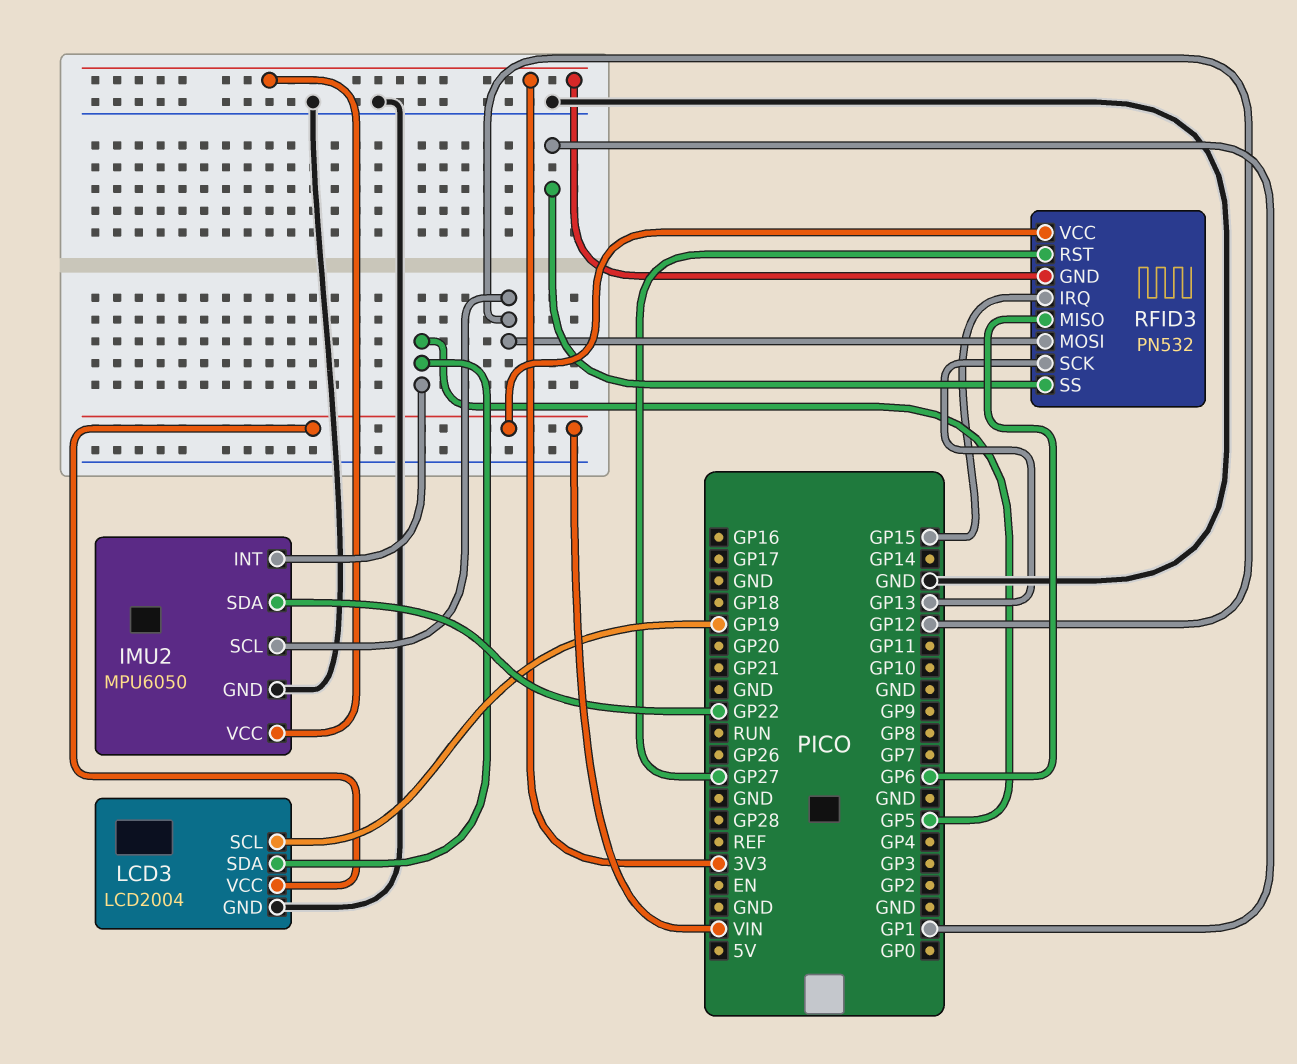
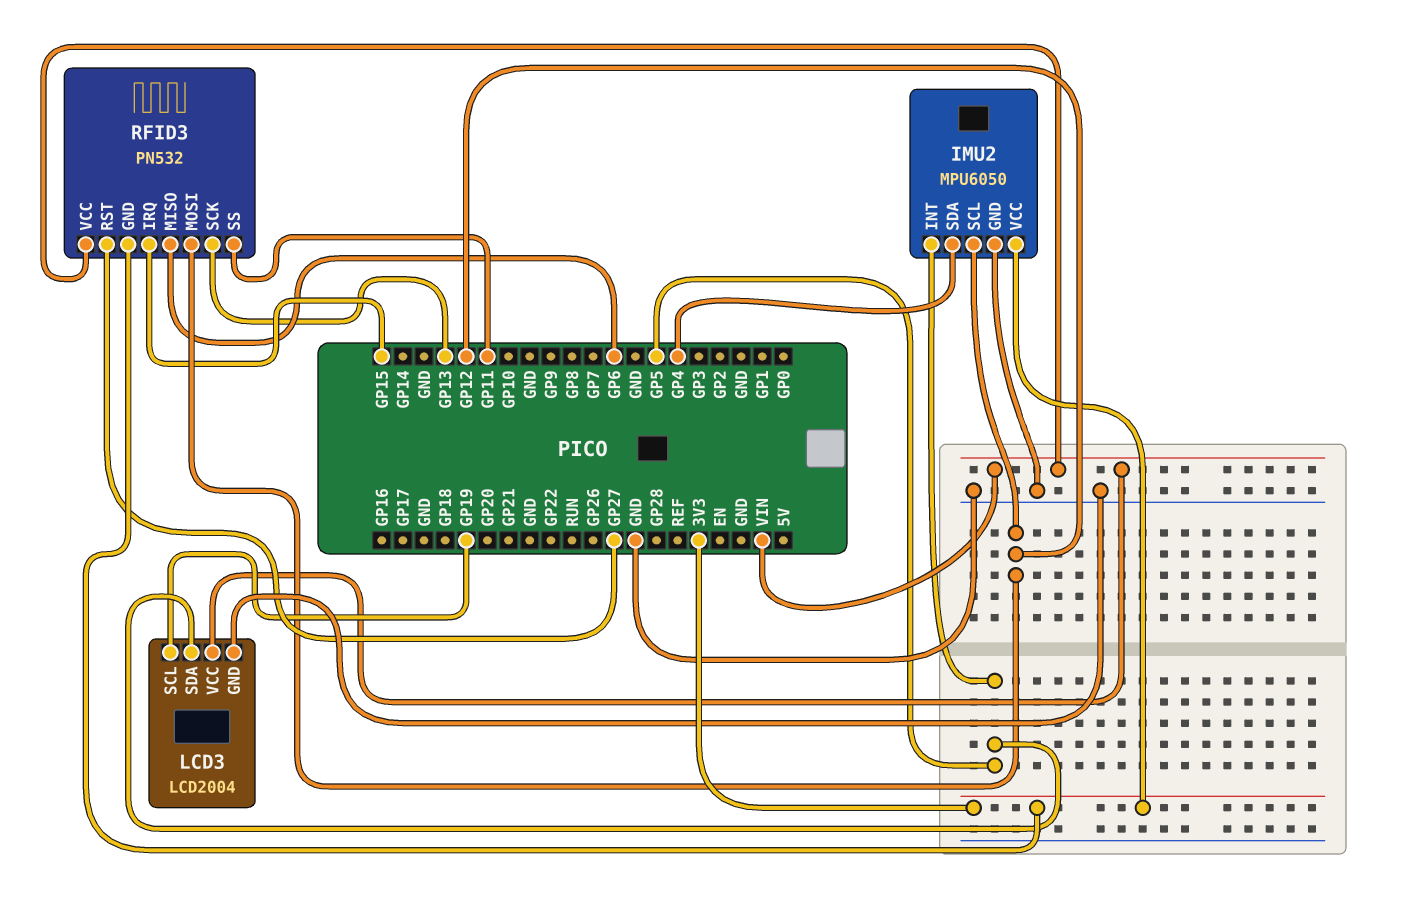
IMU2 pin SDA: GP22 -> GP4
RFID3 pin SS: GP1 -> GP11

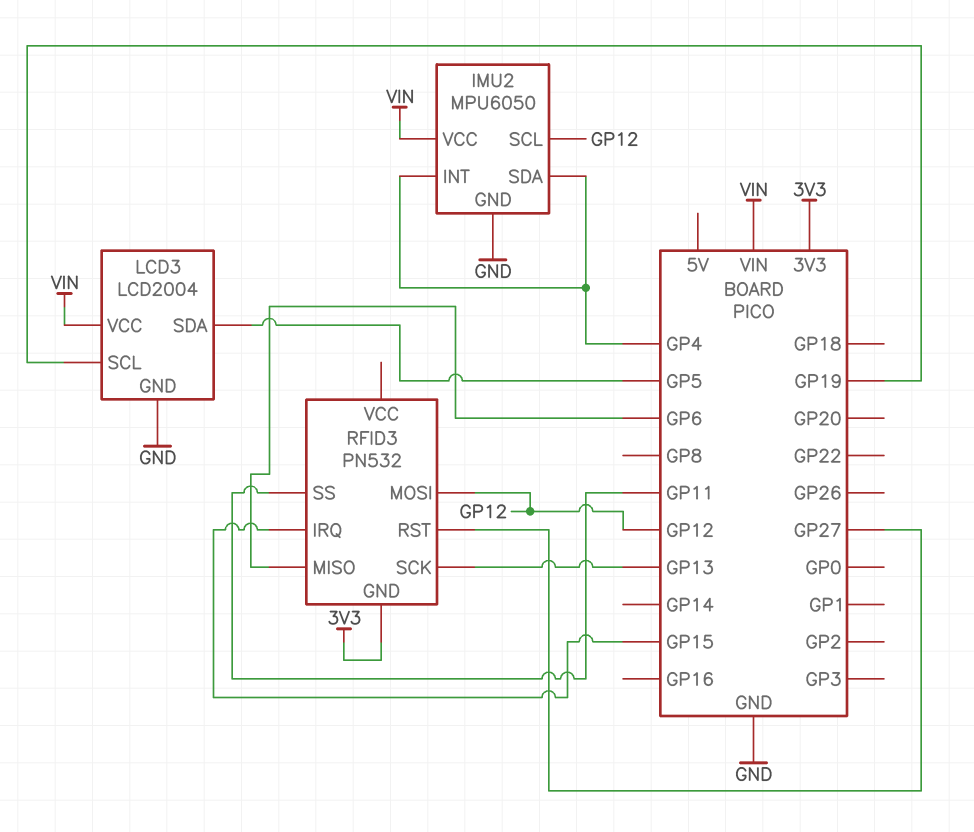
IMU2 pin INT: GP5 -> GP4
IMU2 pin VCC: 3V3 -> VIN
RFID3 pin VCC: VIN -> none

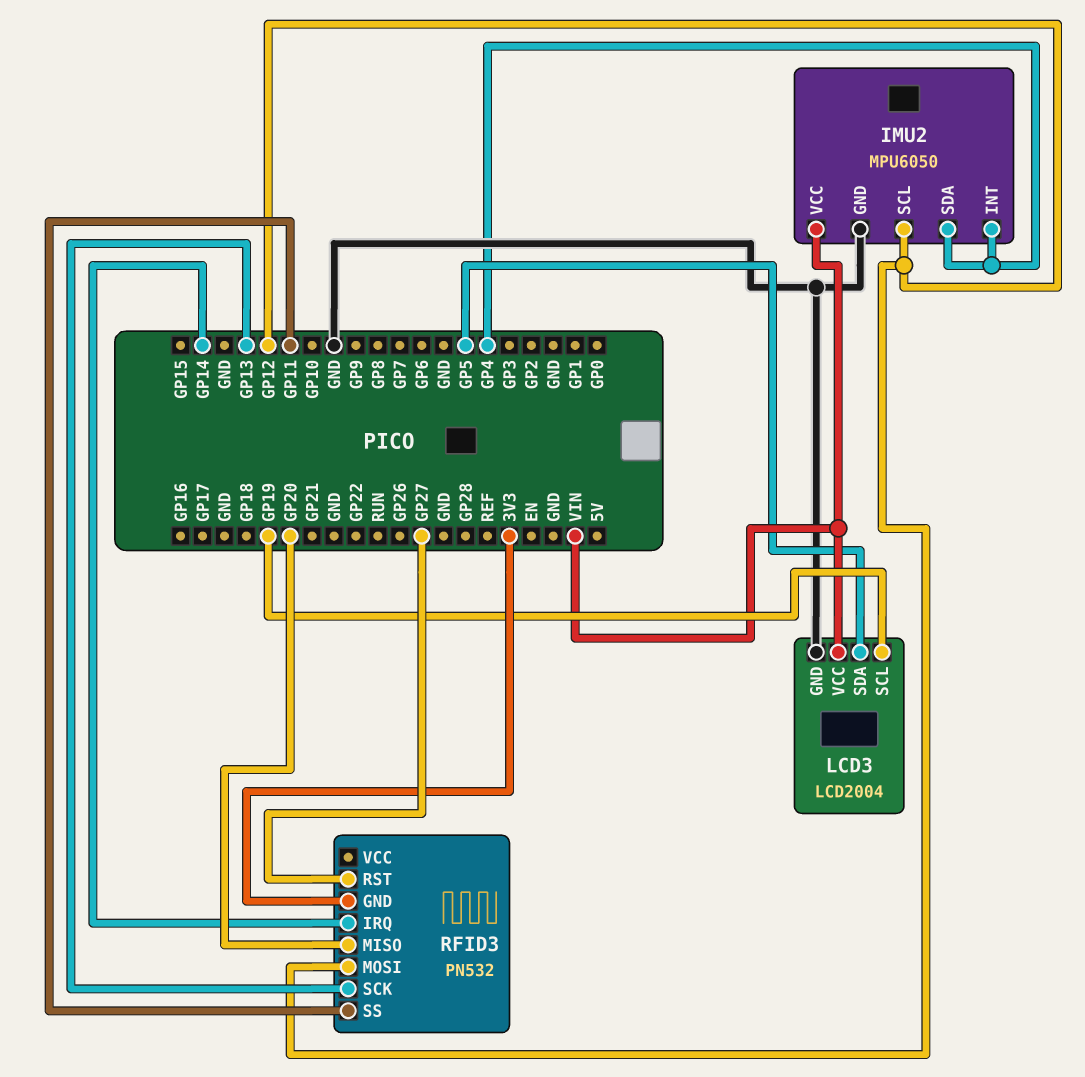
RFID3 pin IRQ: GP15 -> GP14
RFID3 pin MISO: GP6 -> GP20

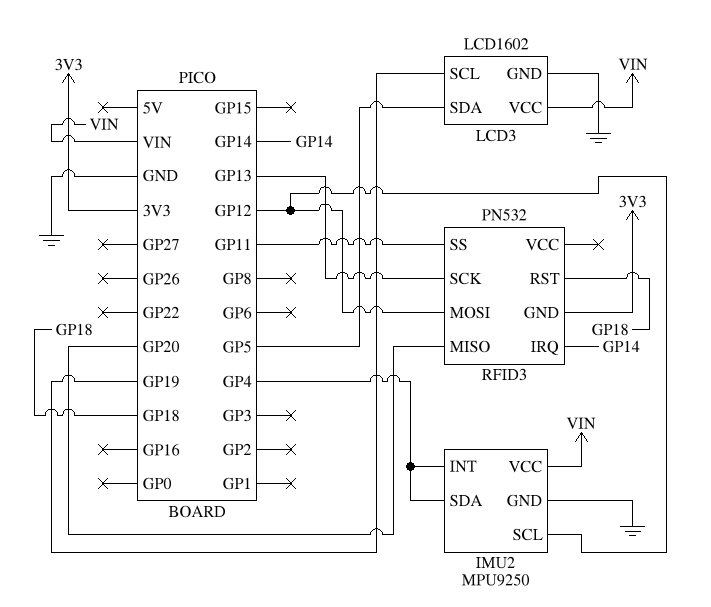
IMU2: MPU6050 -> MPU9250
LCD3: LCD2004 -> LCD1602
RFID3 pin RST: GP27 -> GP18

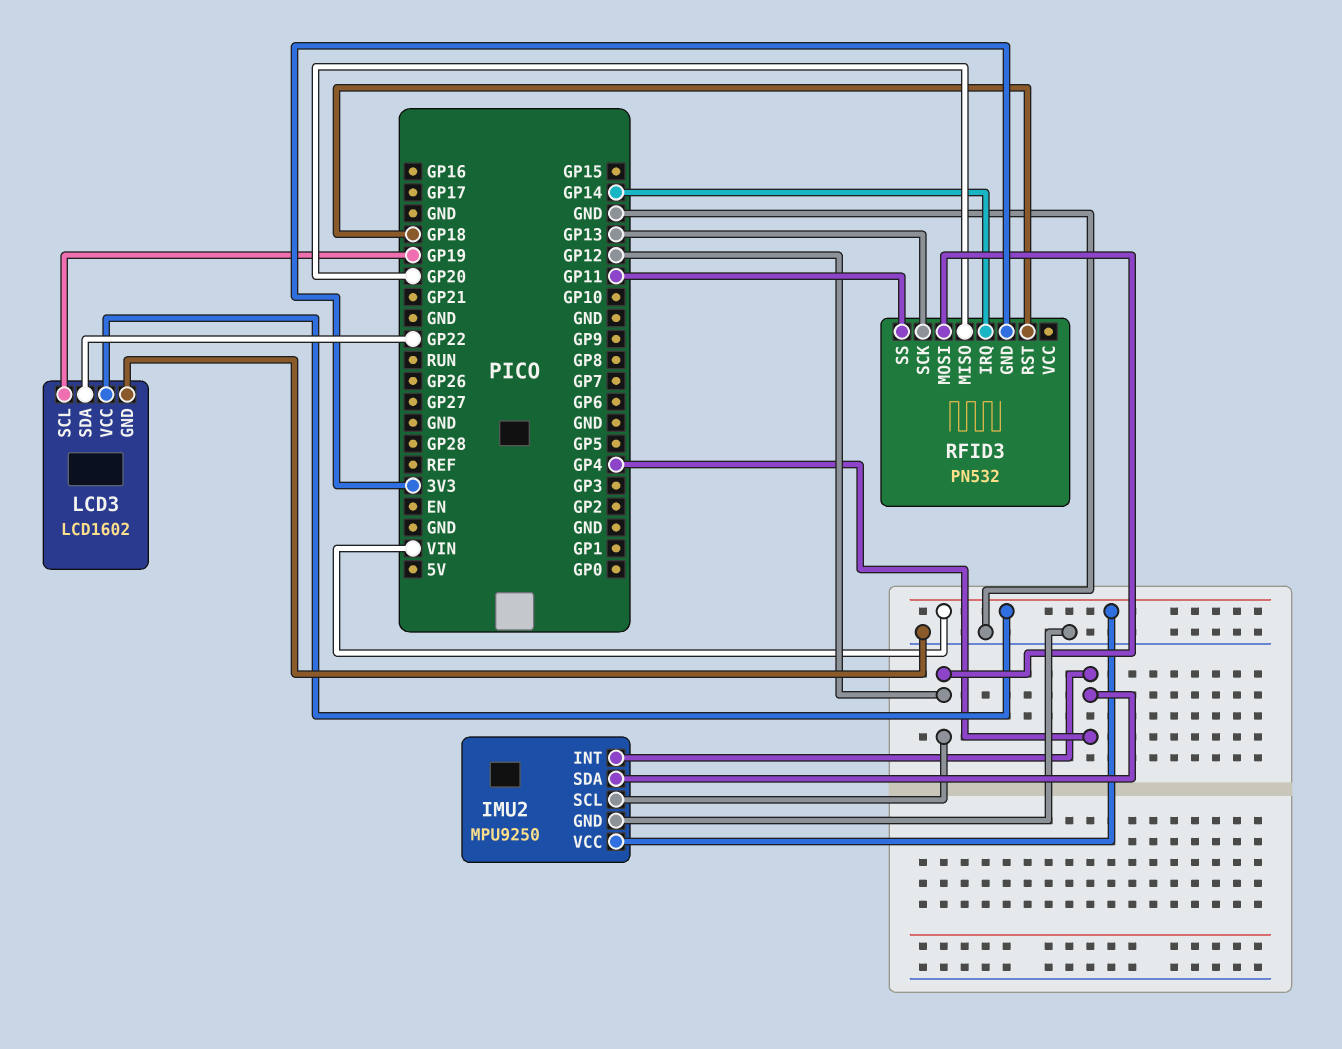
LCD3 pin SDA: GP5 -> GP22

